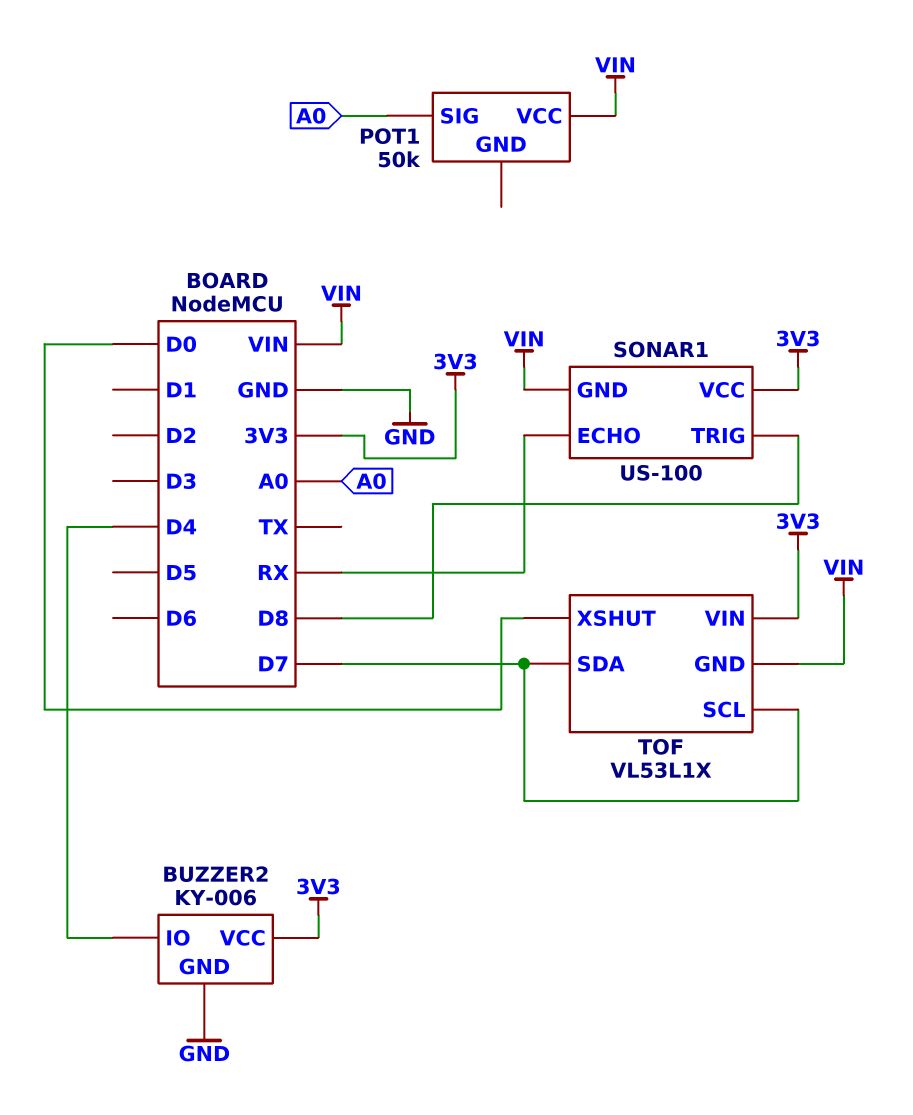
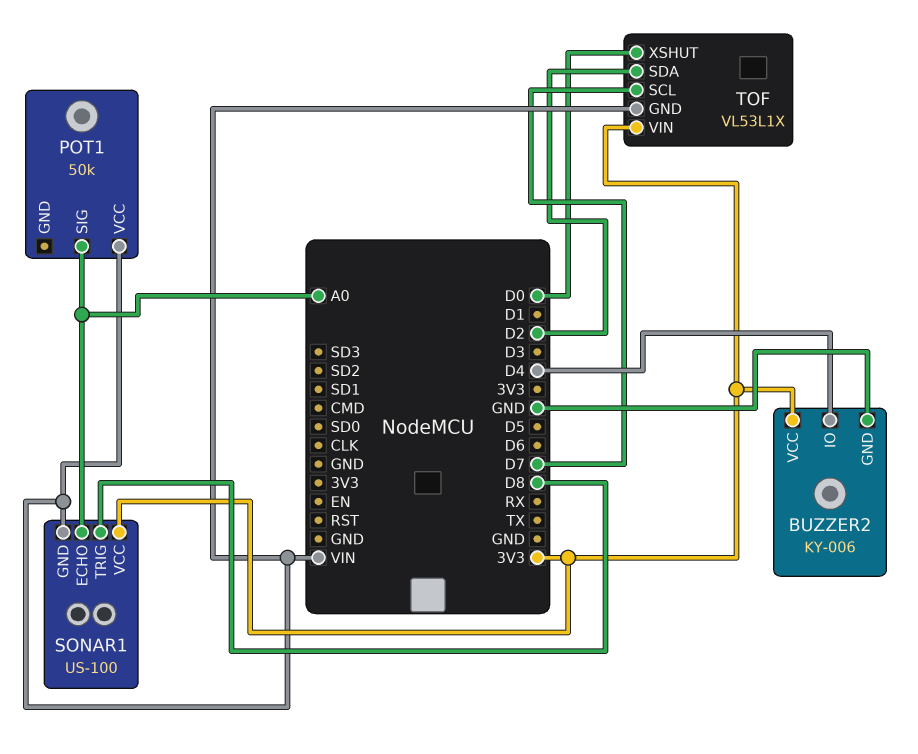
SONAR1 pin ECHO: RX -> A0
TOF pin SDA: D7 -> D2

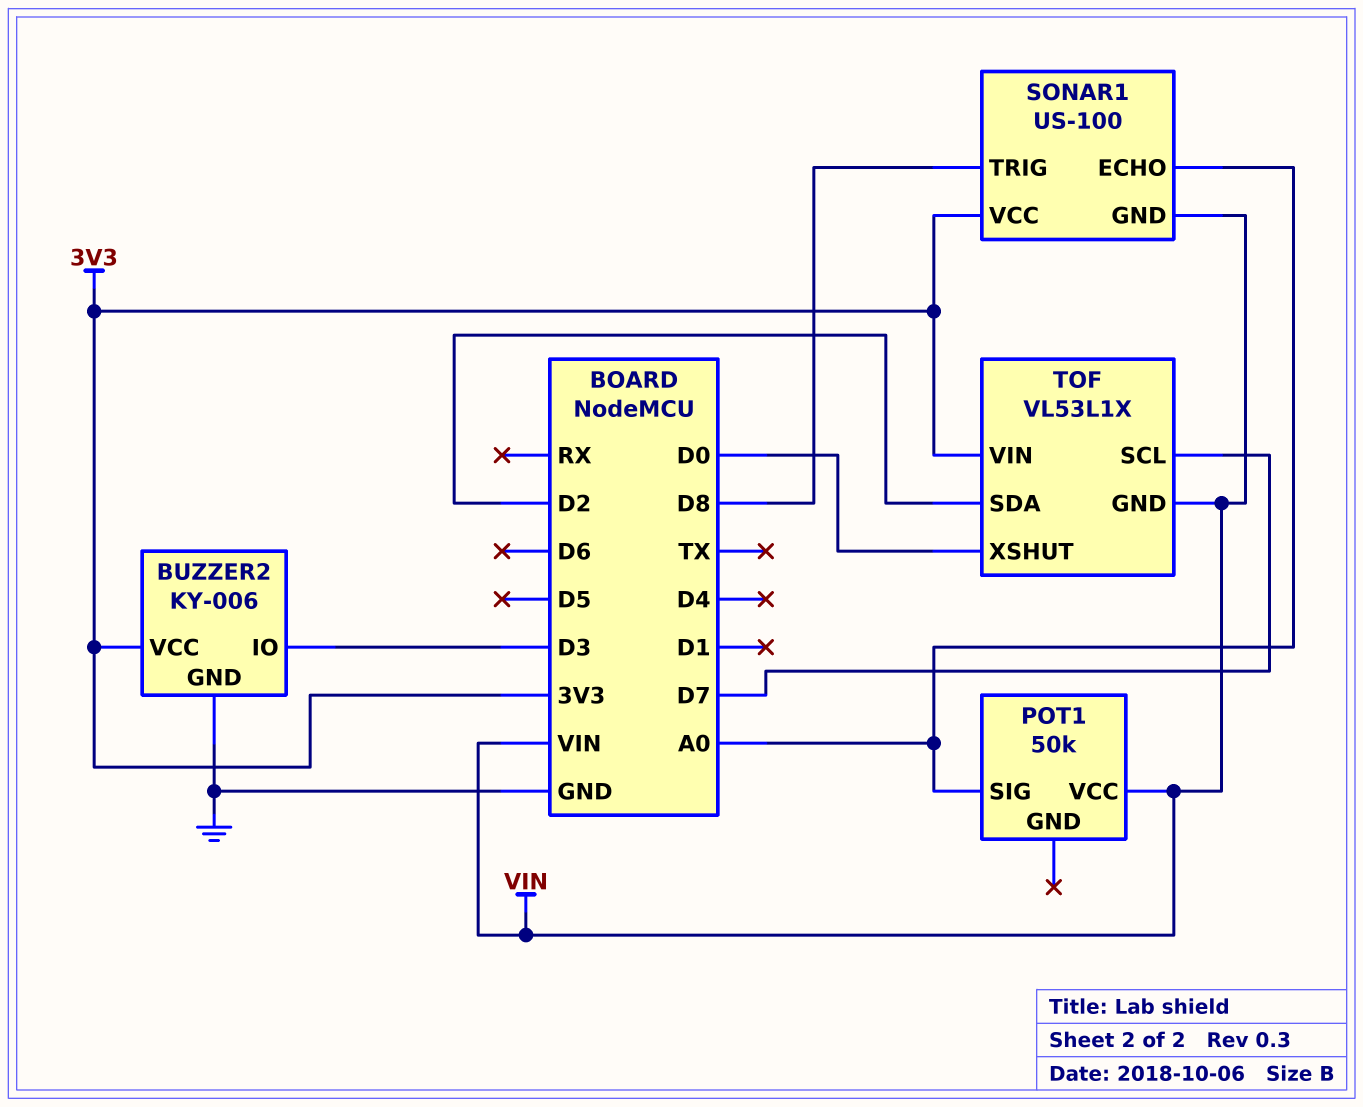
BUZZER2 pin IO: D4 -> D3

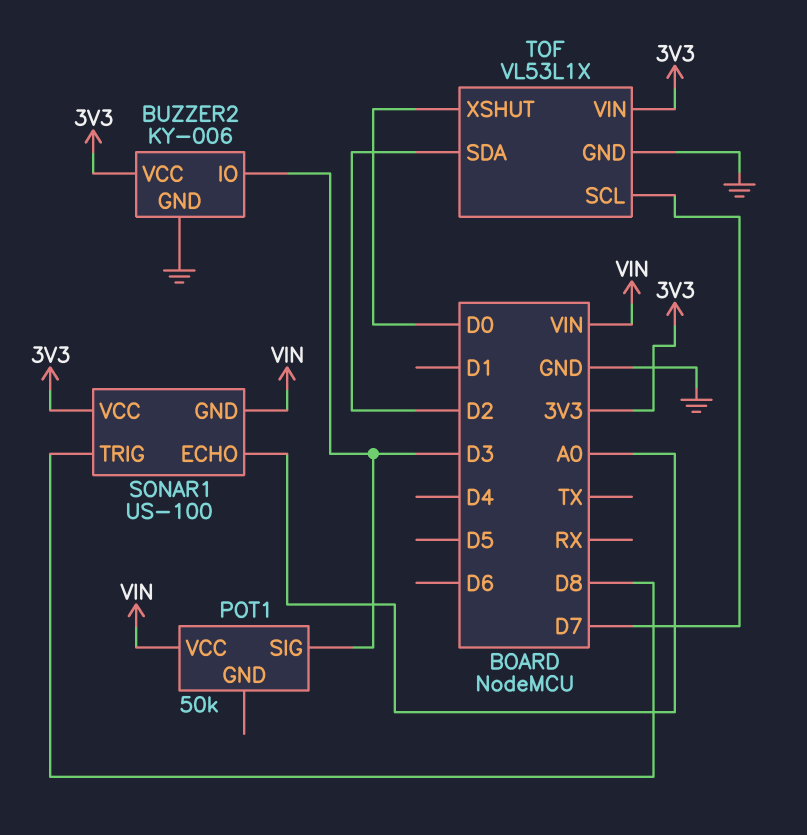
POT1 pin SIG: A0 -> D3
TOF pin GND: VIN -> GND

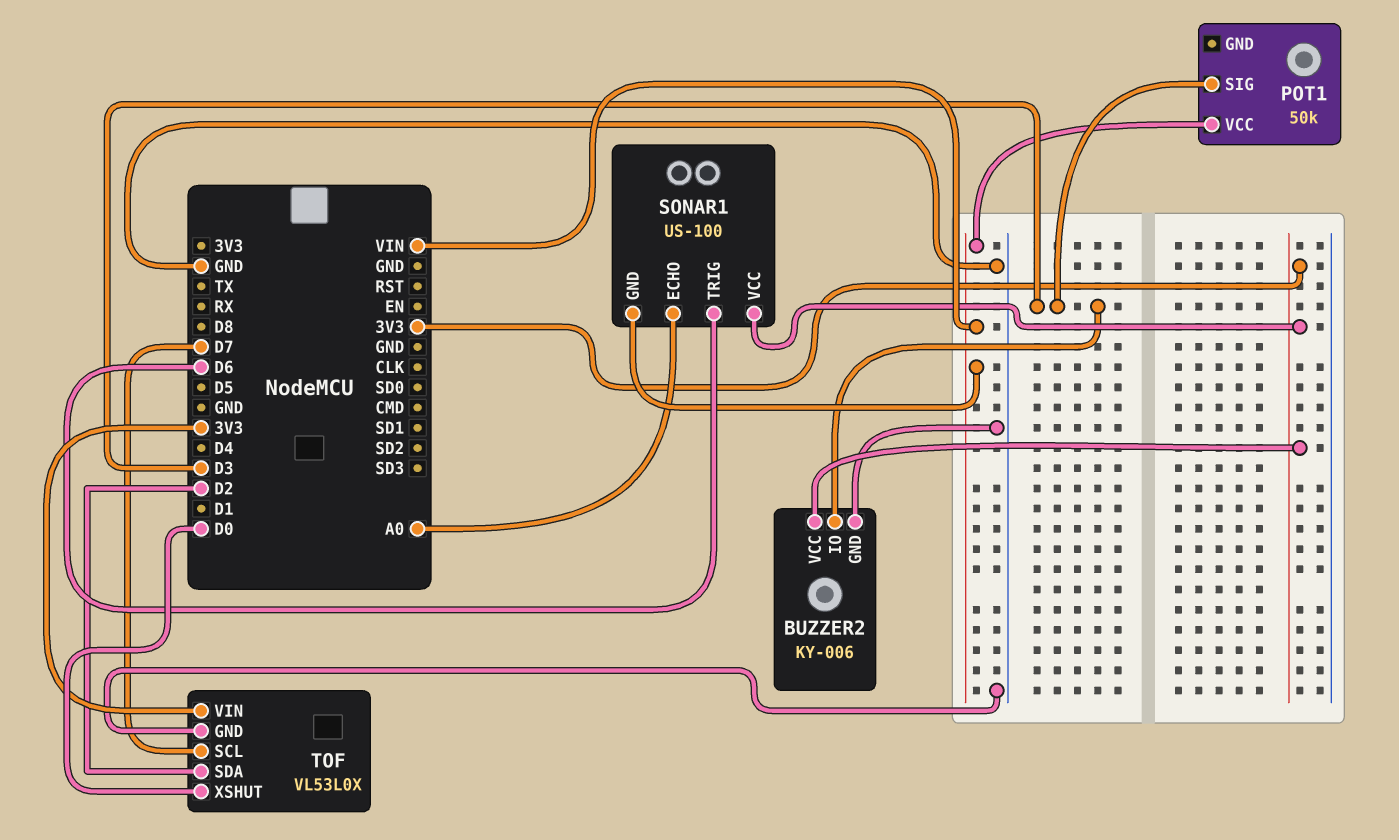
SONAR1 pin TRIG: D8 -> D6
TOF: VL53L1X -> VL53L0X

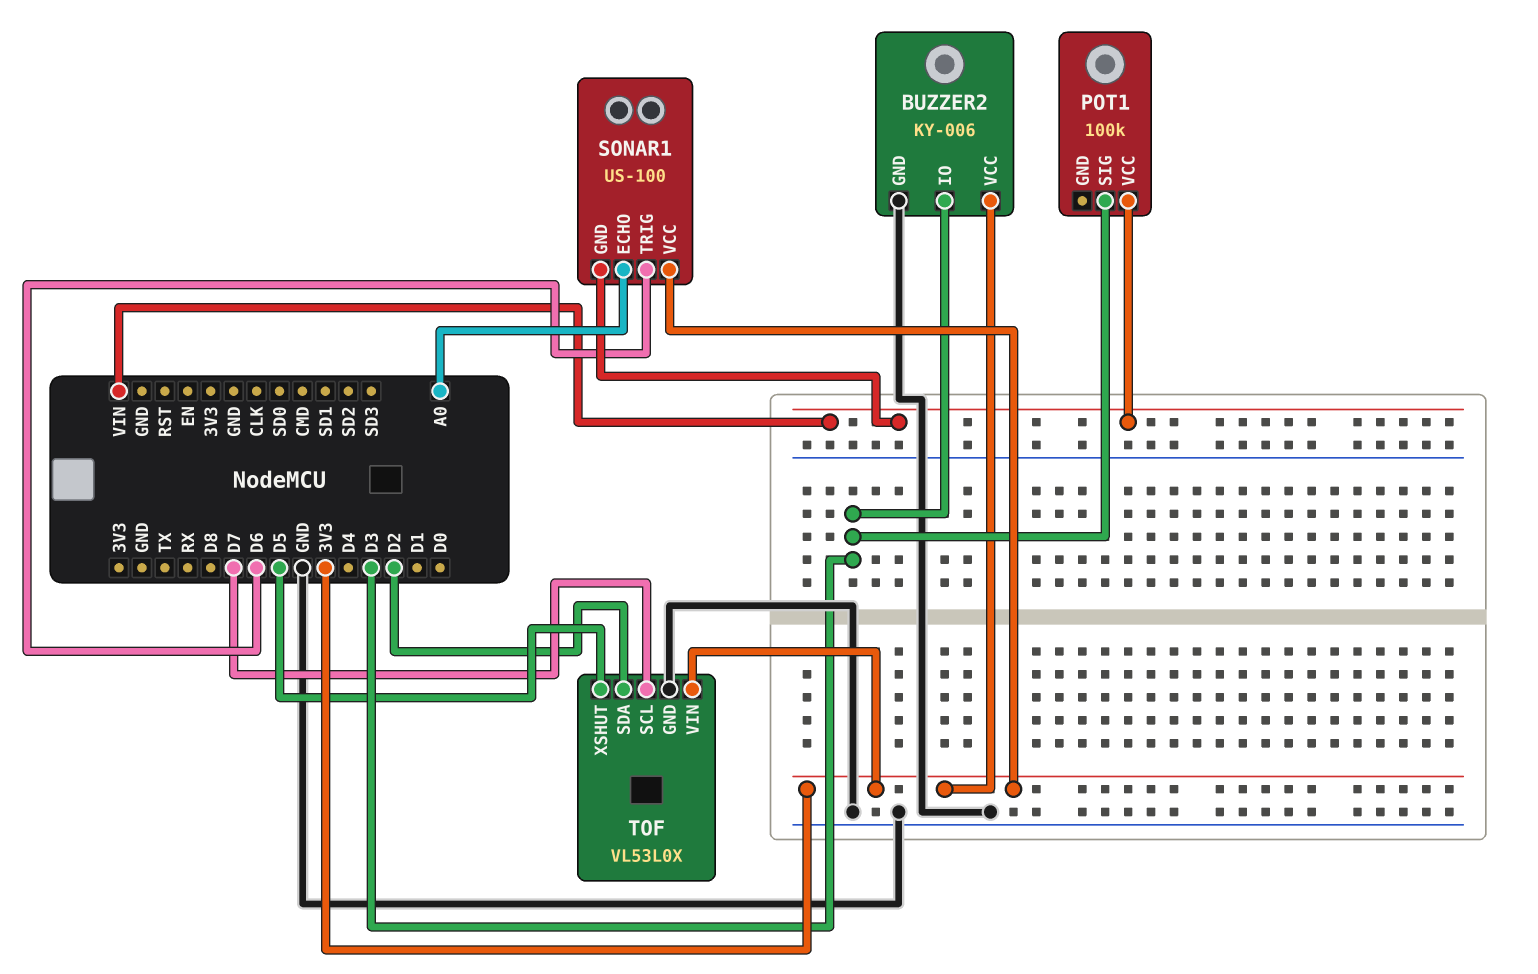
POT1: 50k -> 100k
TOF pin XSHUT: D0 -> D5

